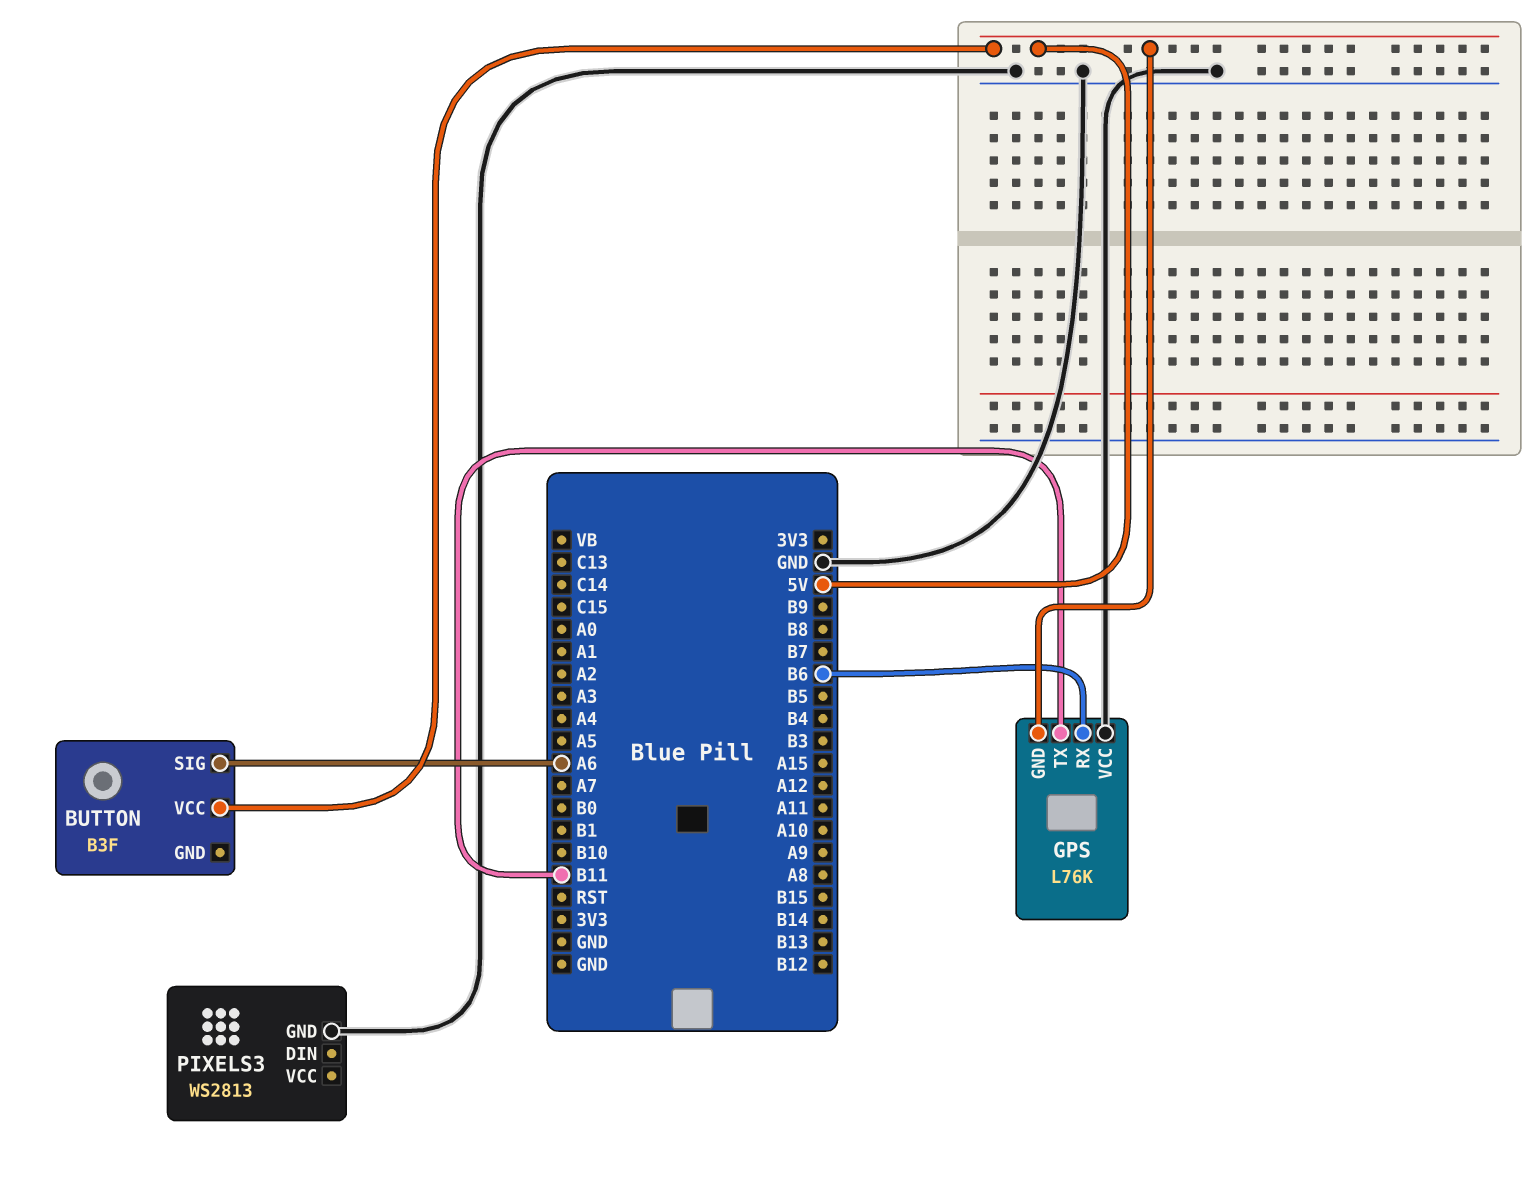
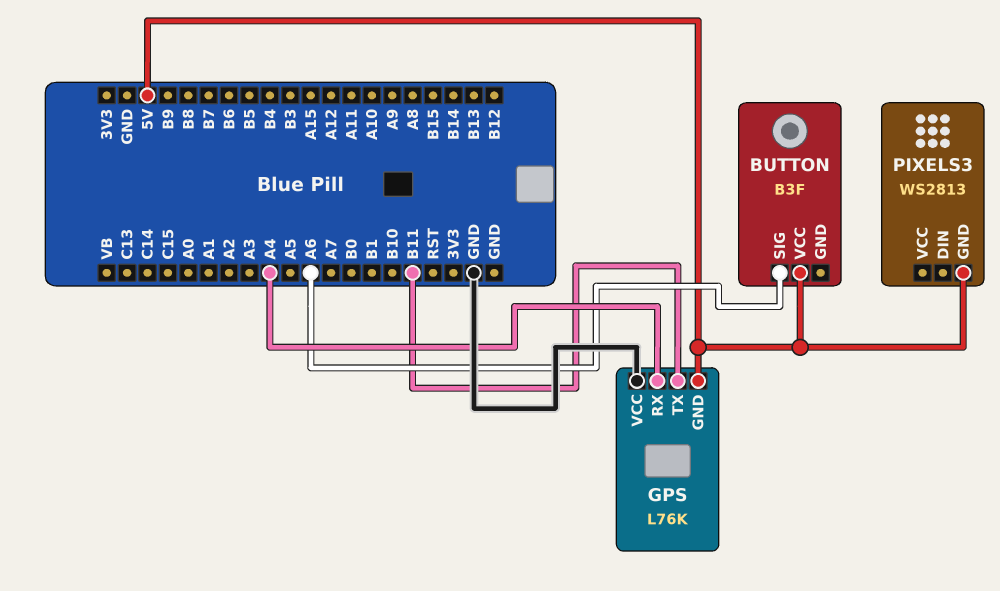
GPS pin RX: B6 -> A4
PIXELS3 pin GND: GND -> 5V

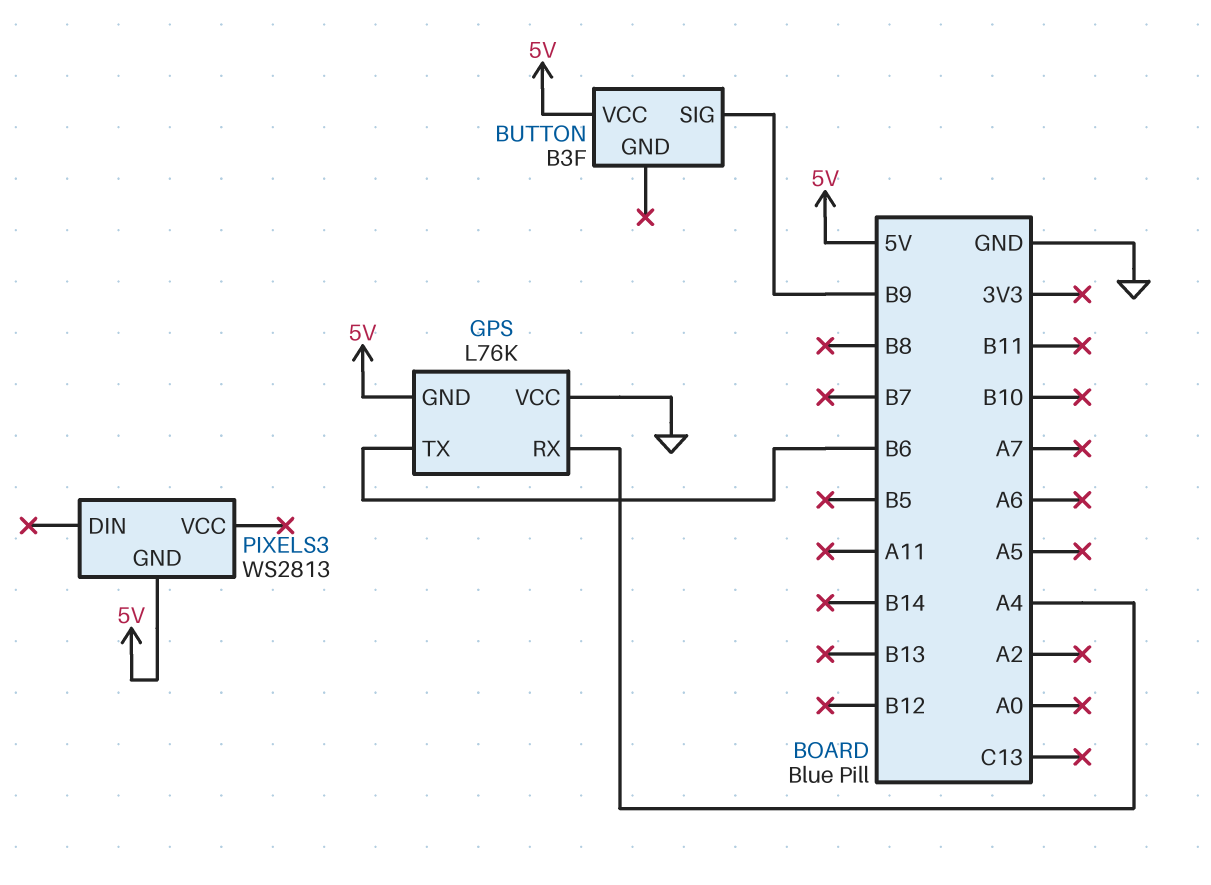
BUTTON pin SIG: A6 -> B9
GPS pin TX: B11 -> B6

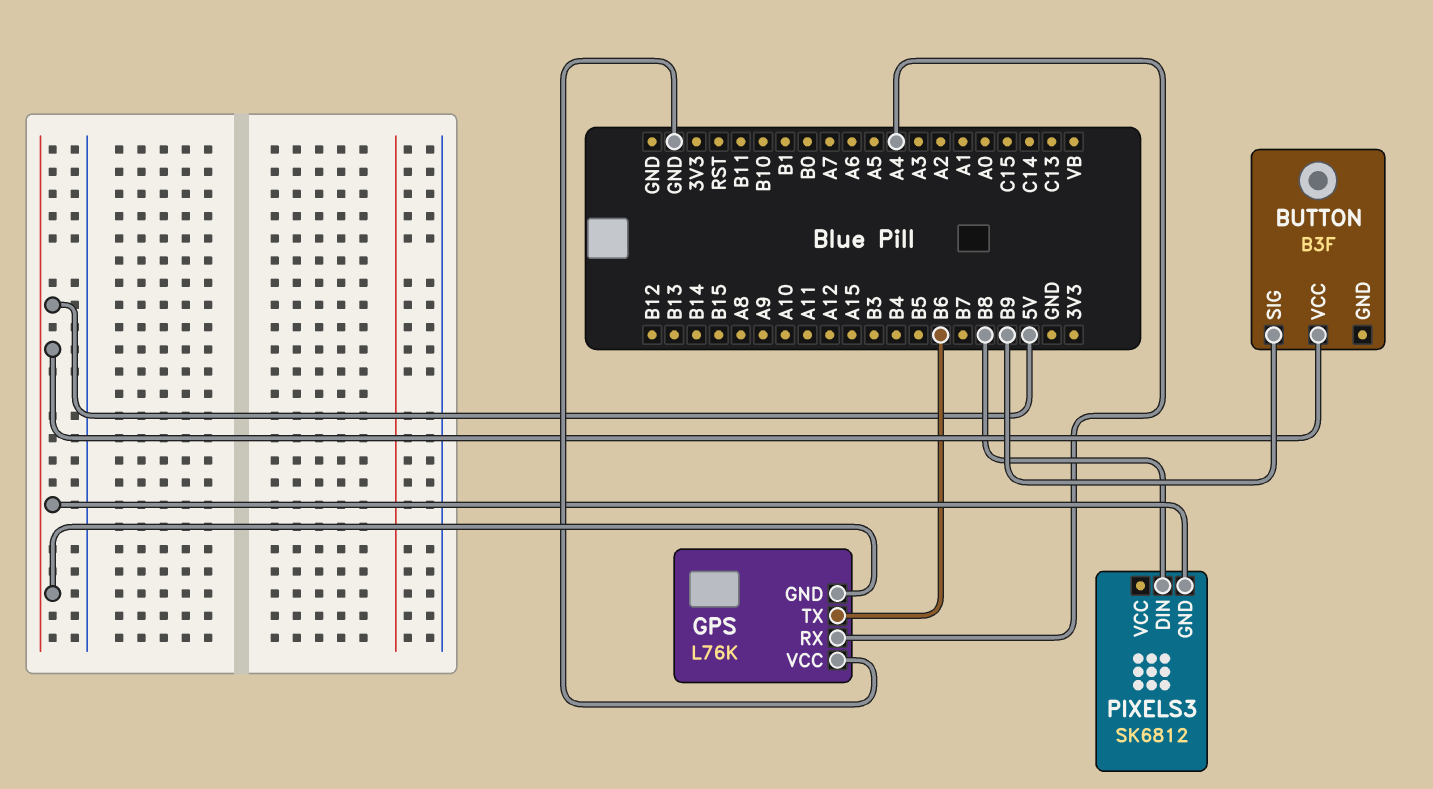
PIXELS3: WS2813 -> SK6812
PIXELS3 pin DIN: none -> B8

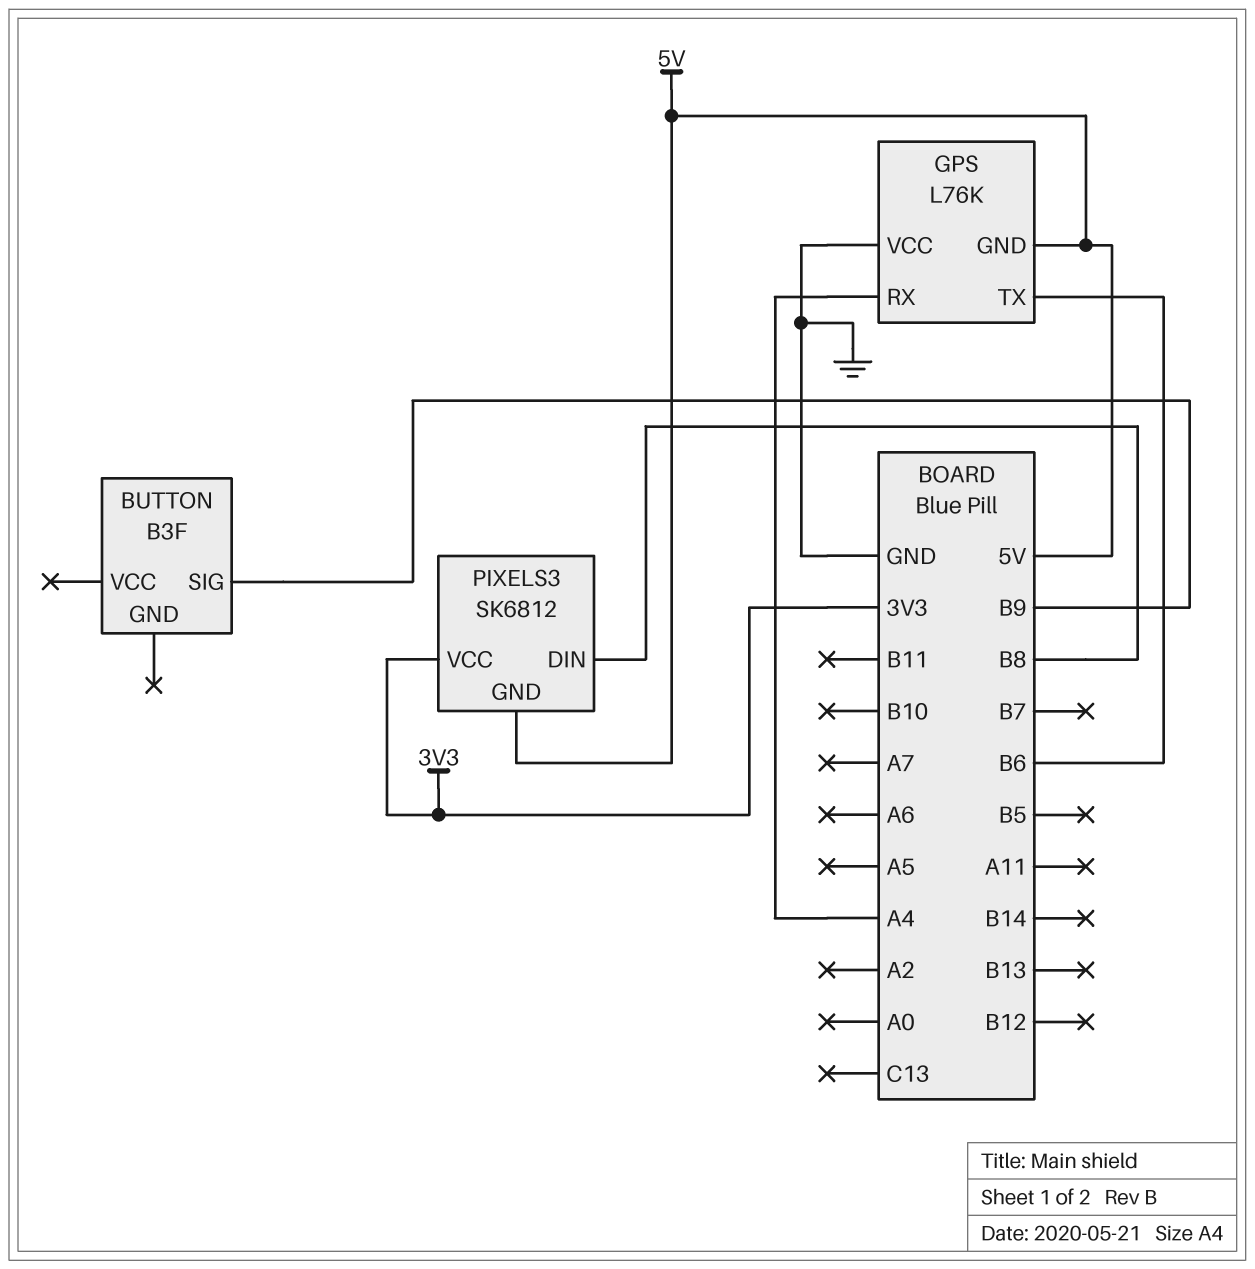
BUTTON pin VCC: 5V -> none
PIXELS3 pin VCC: none -> 3V3

